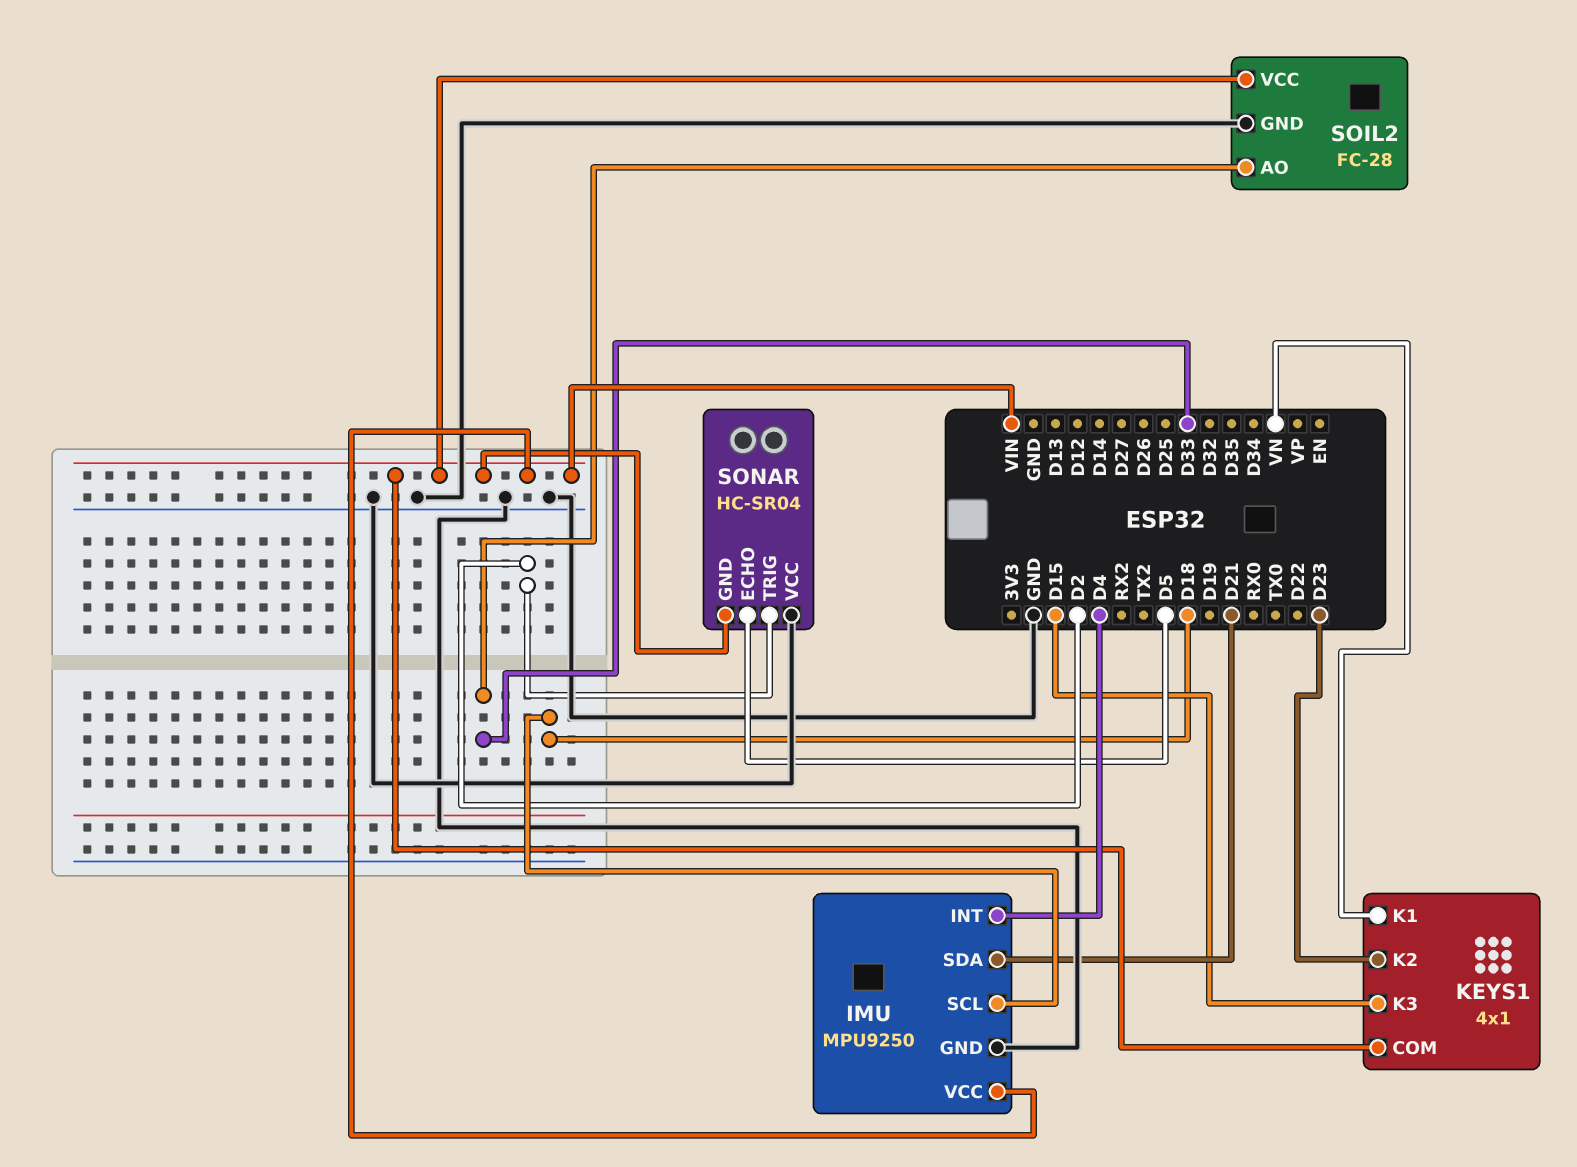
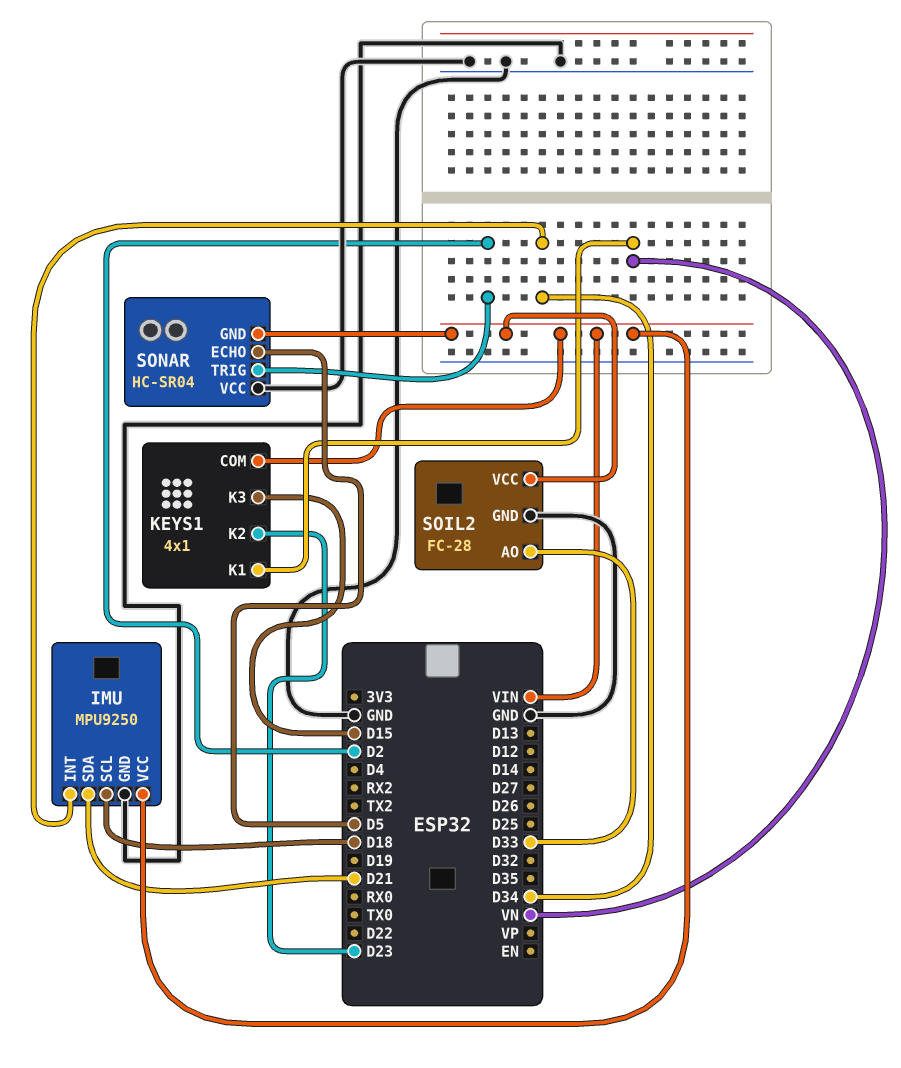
IMU pin INT: D4 -> D34

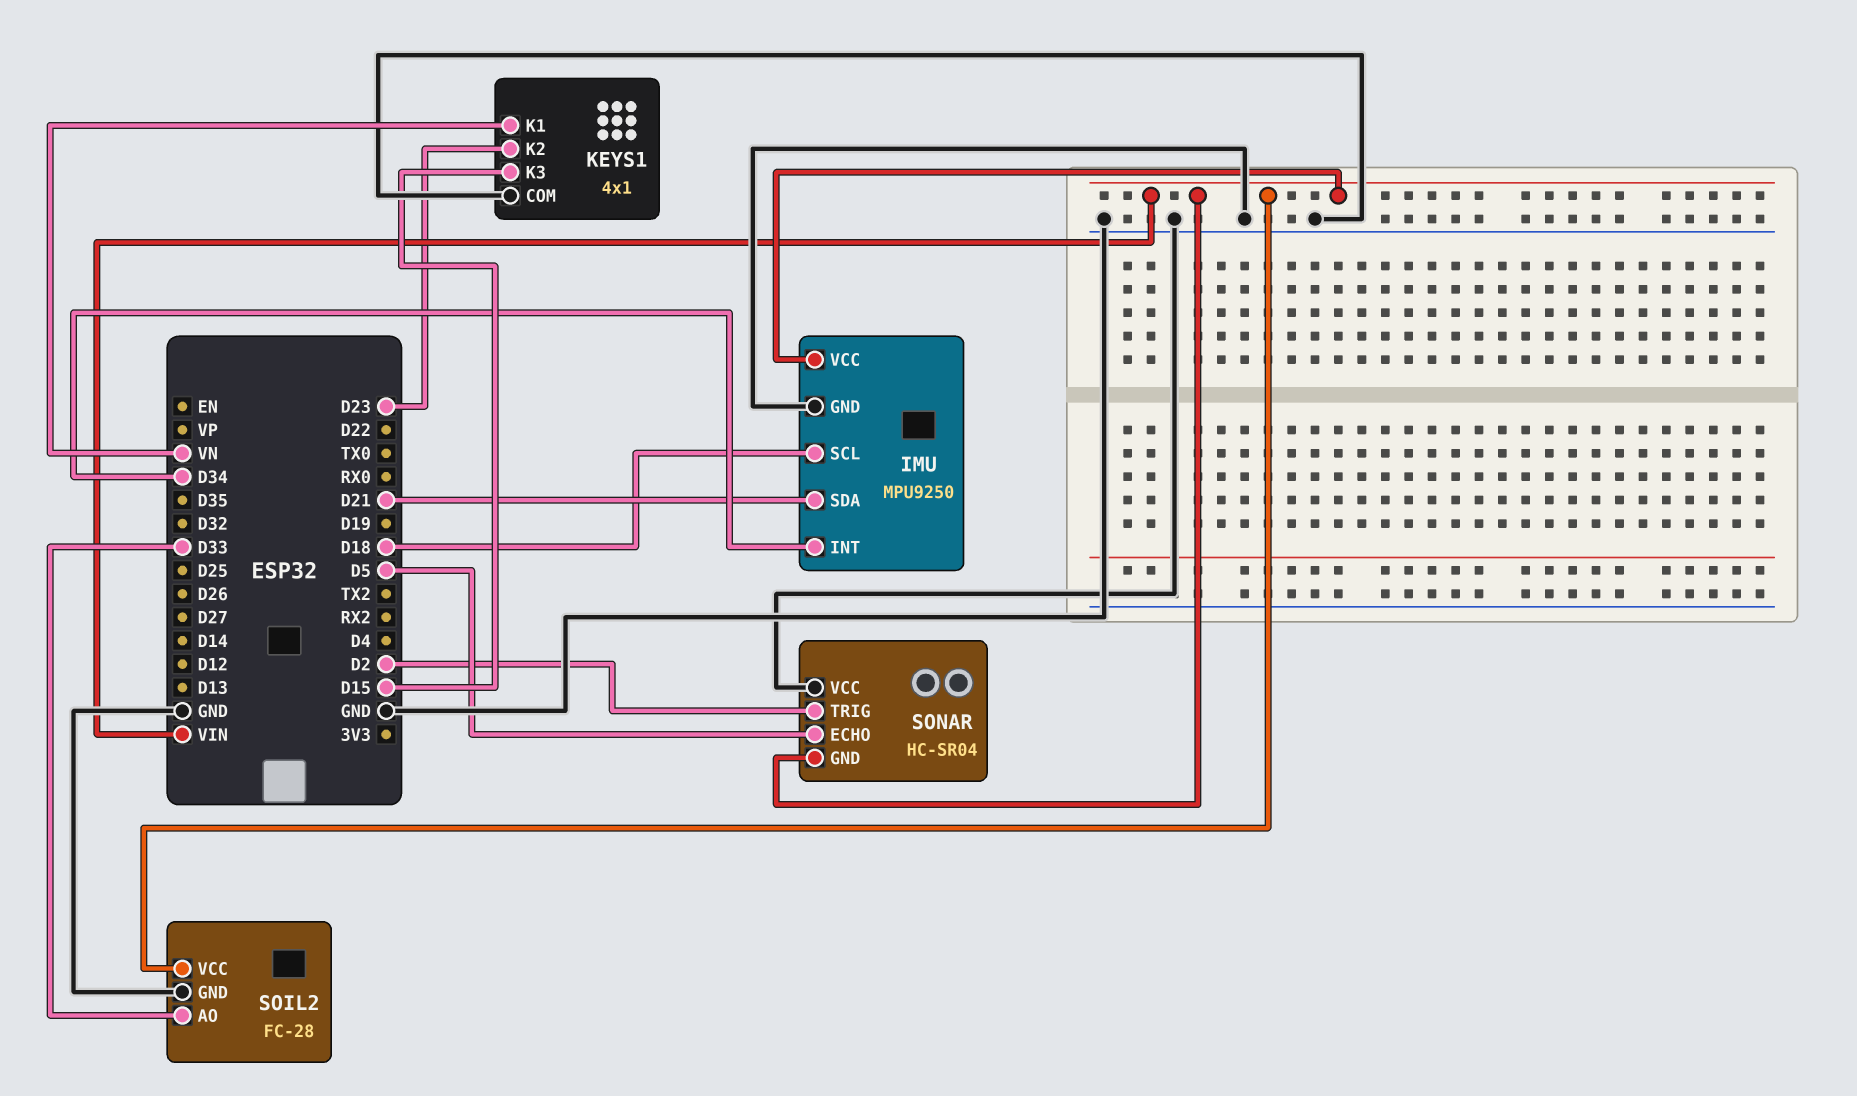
KEYS1 pin COM: VIN -> GND

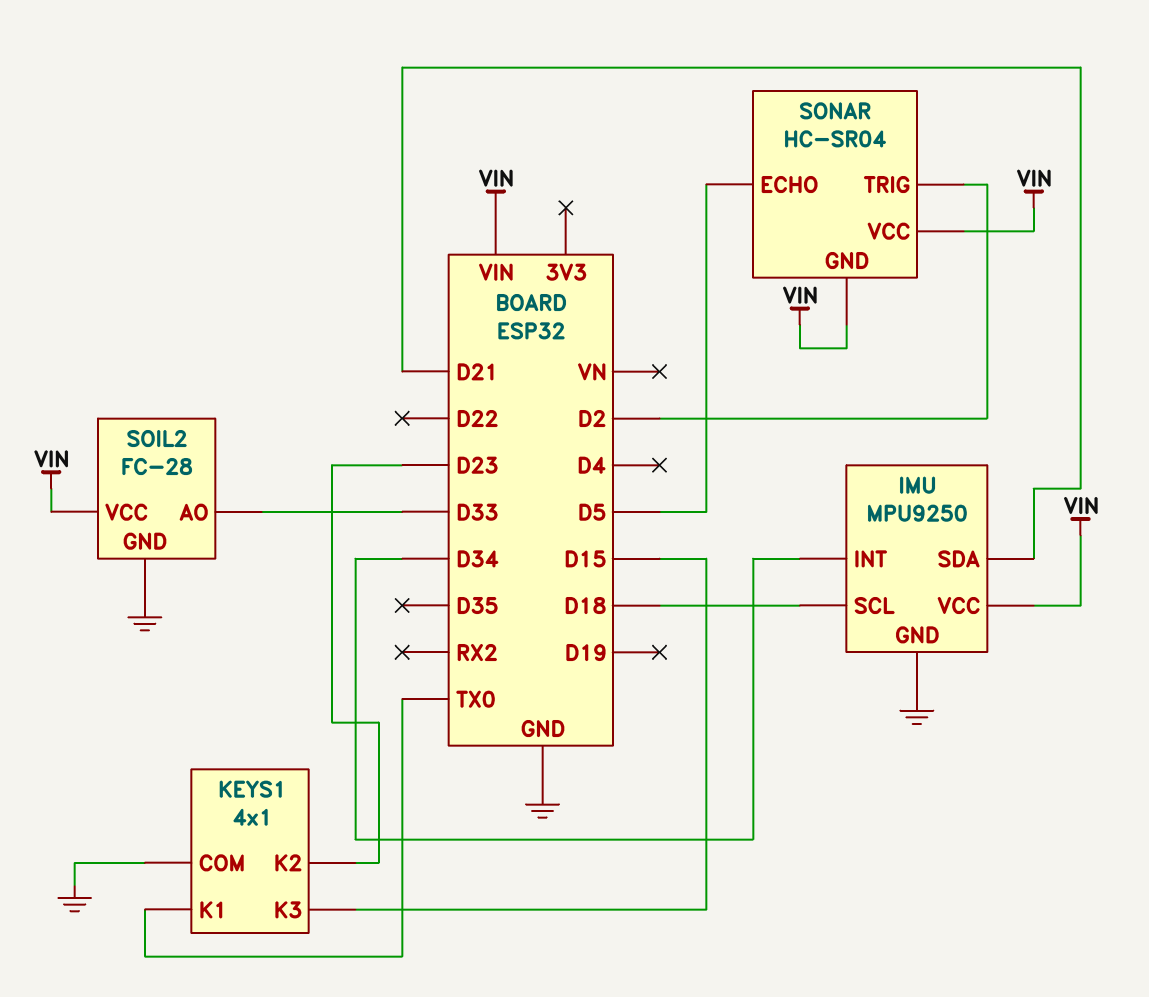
KEYS1 pin K1: VN -> TX0
SONAR pin VCC: GND -> VIN

